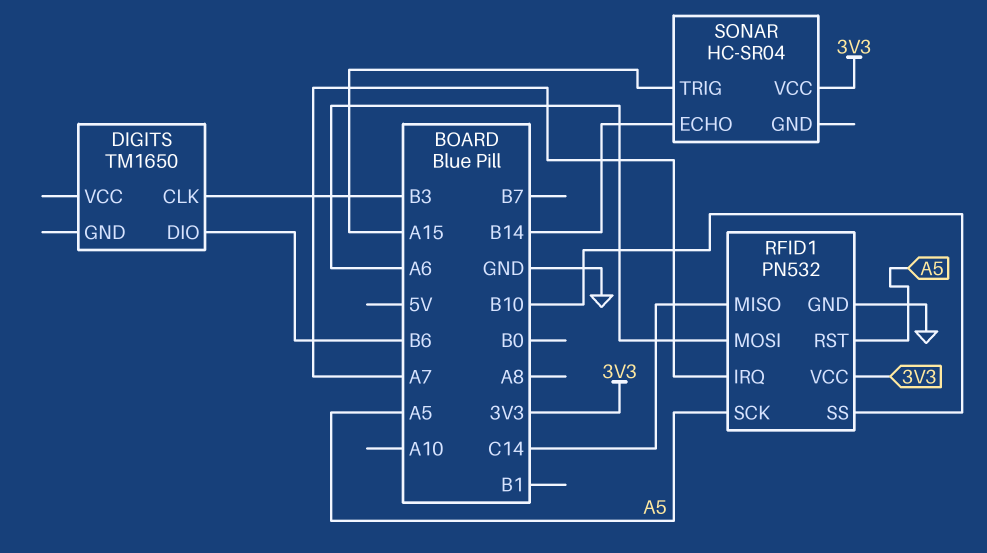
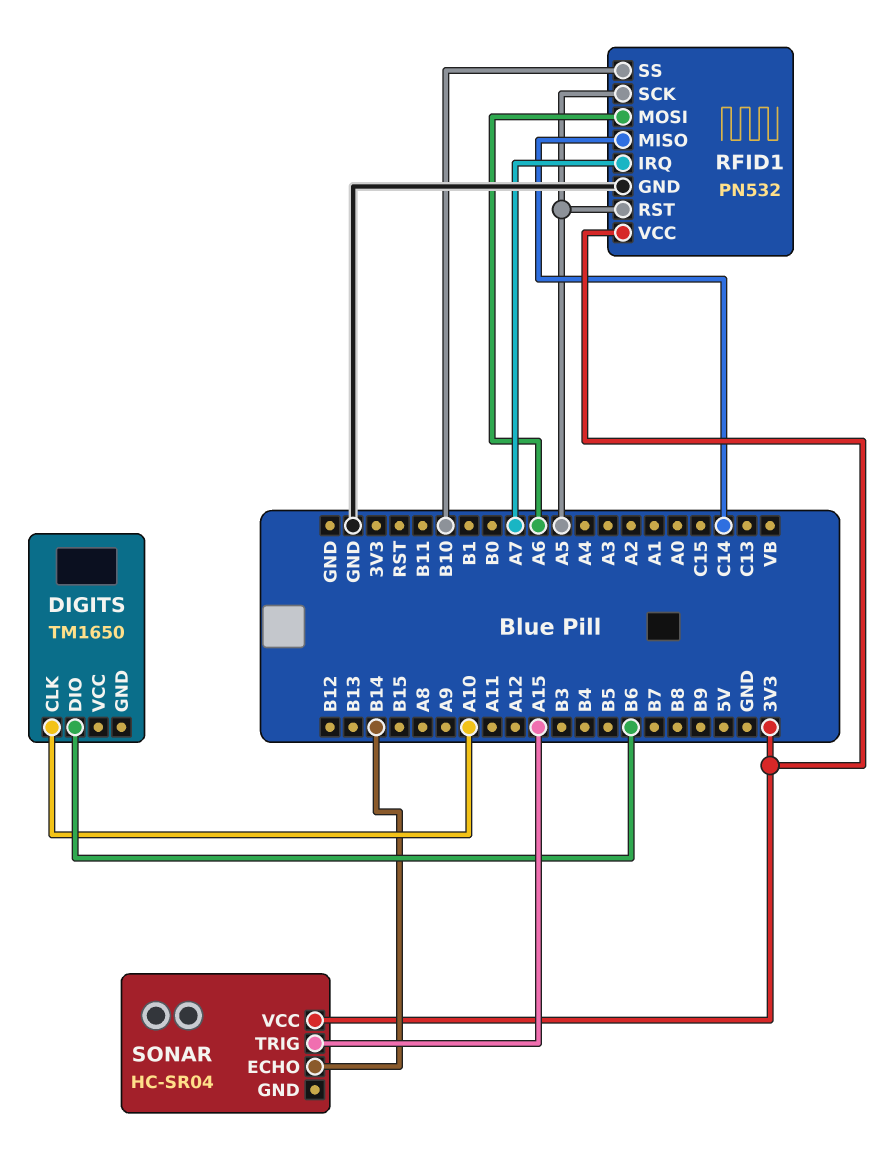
DIGITS pin CLK: B3 -> A10

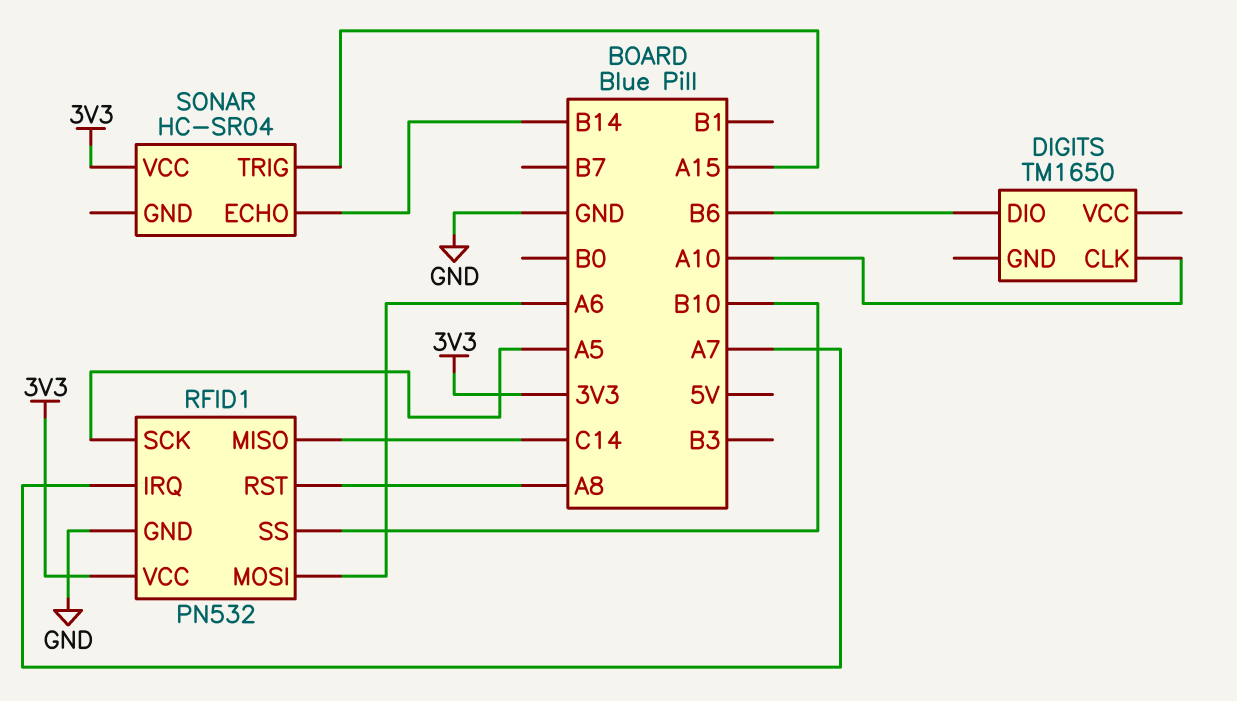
RFID1 pin RST: A5 -> A8

